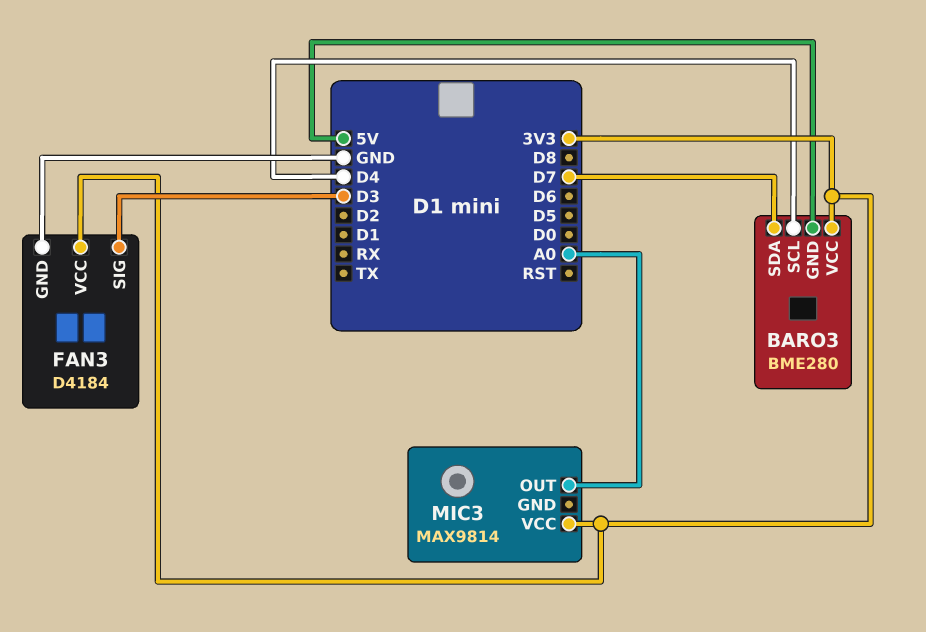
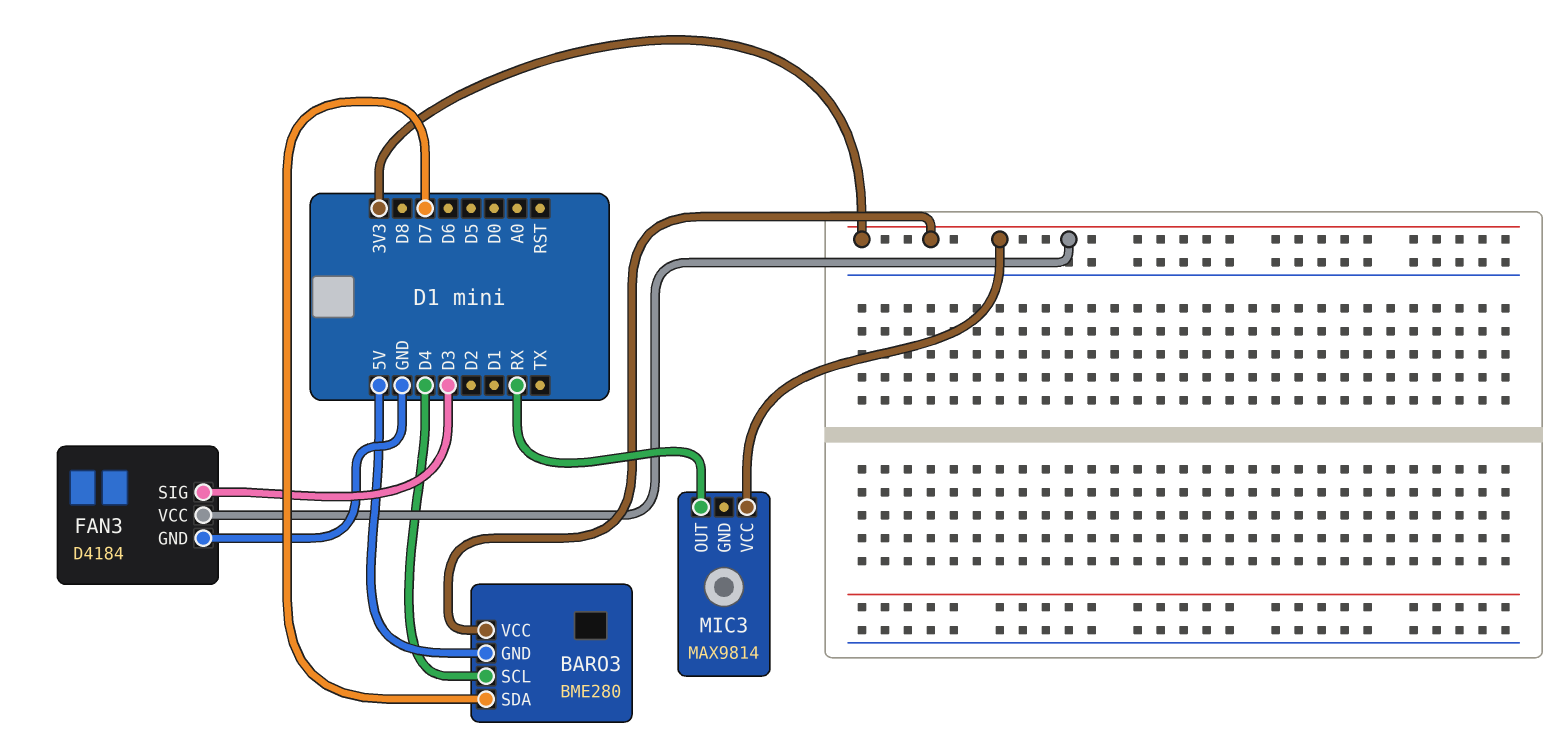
MIC3 pin OUT: A0 -> RX

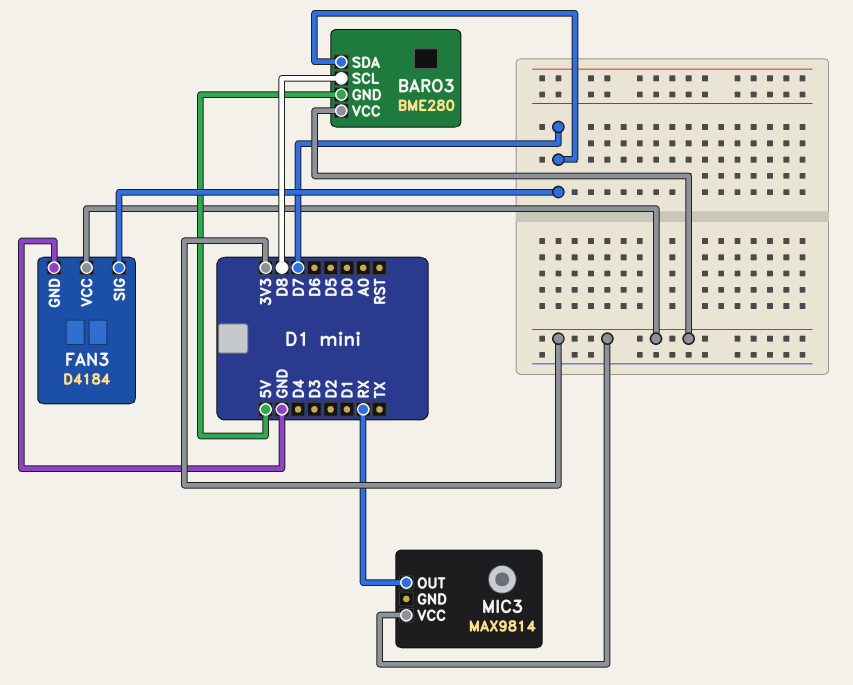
BARO3 pin SCL: D4 -> D8
FAN3 pin SIG: D3 -> D7

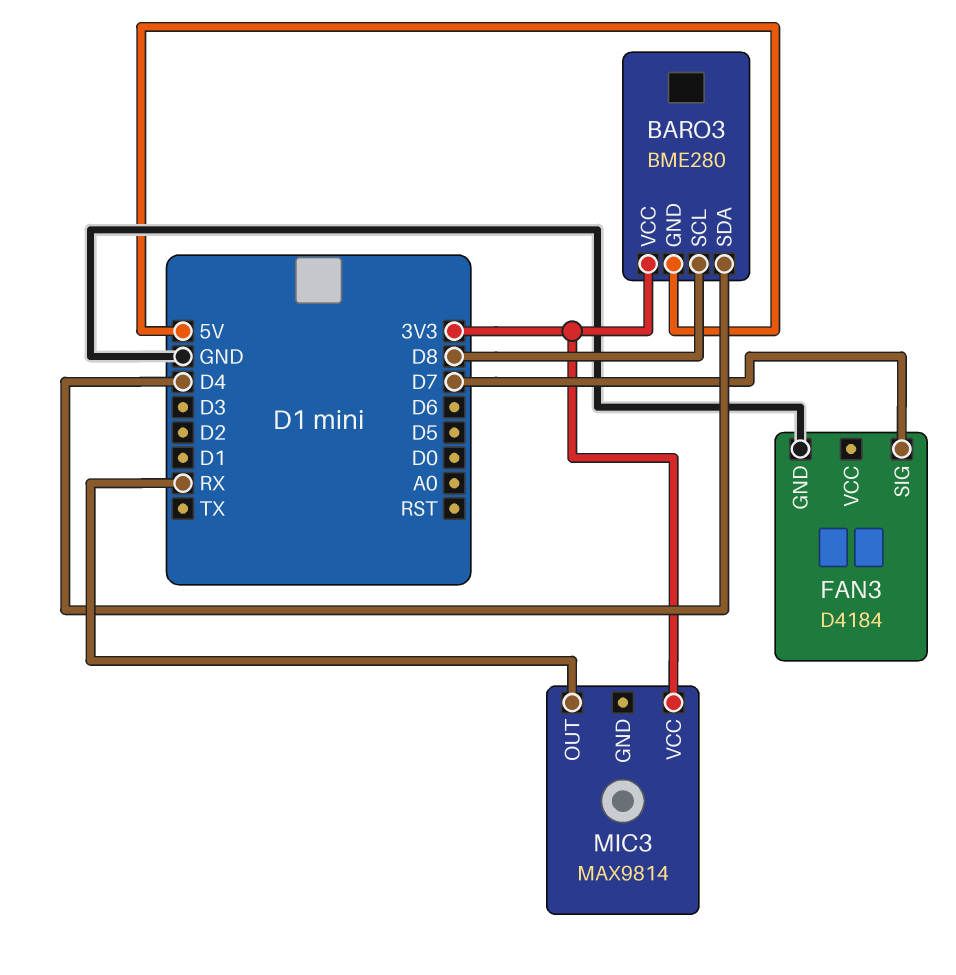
BARO3 pin SDA: D7 -> D4
FAN3 pin VCC: 3V3 -> none

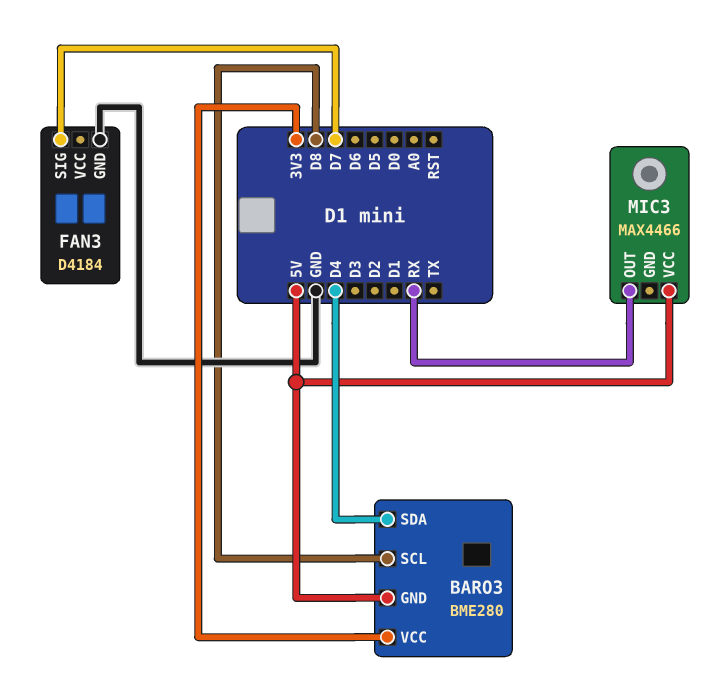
MIC3: MAX9814 -> MAX4466
MIC3 pin VCC: 3V3 -> 5V

